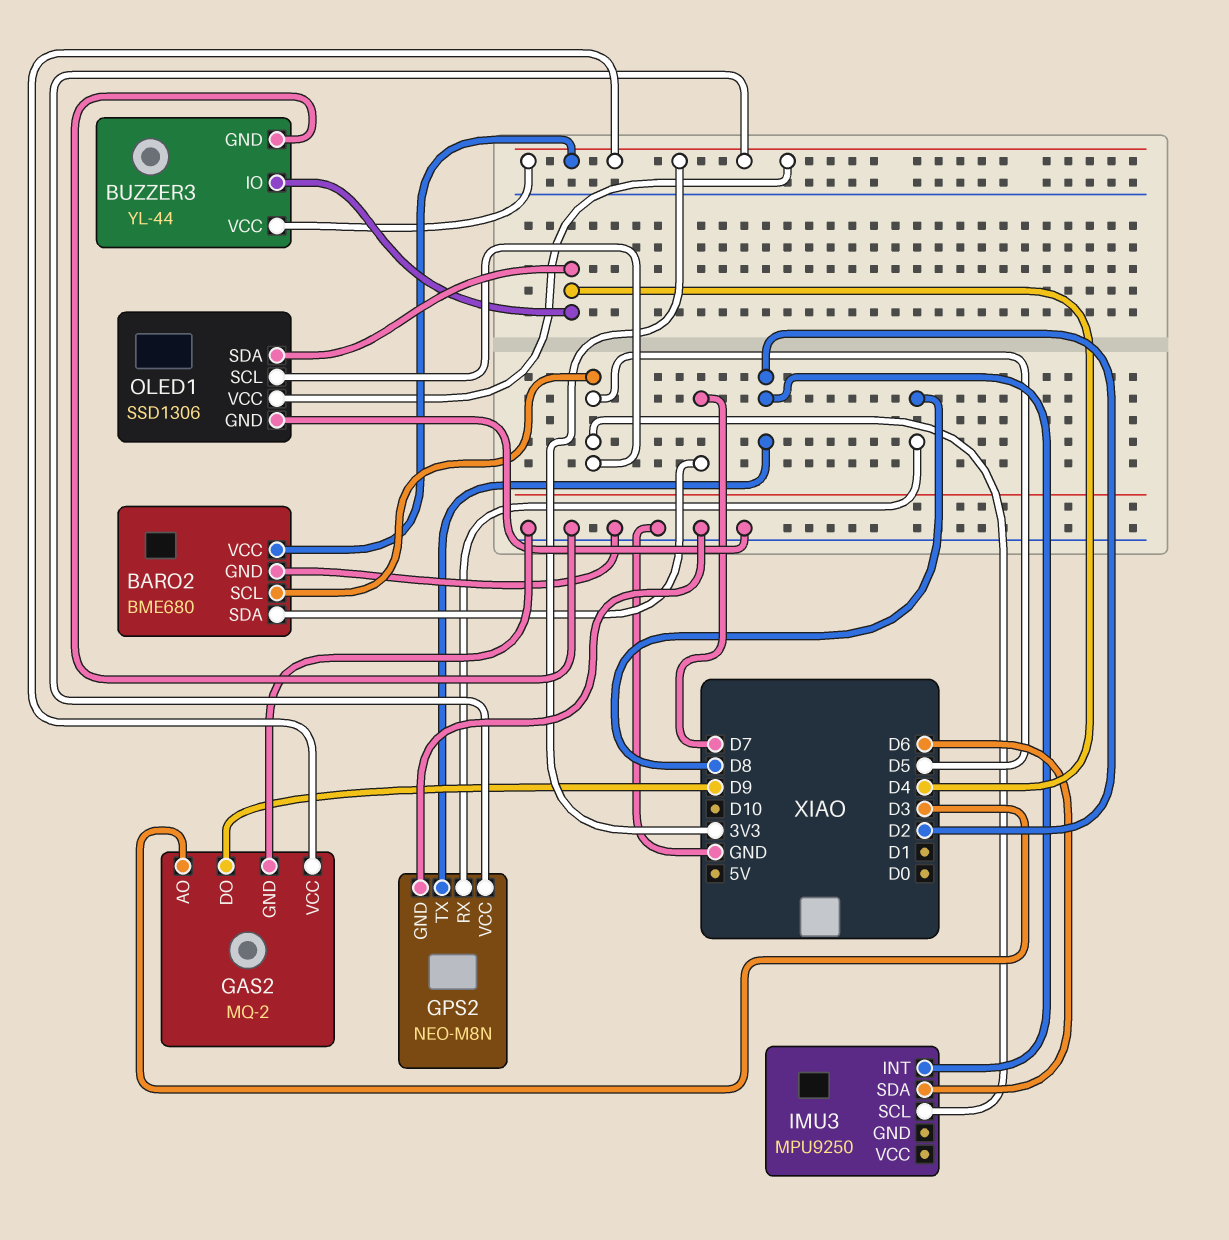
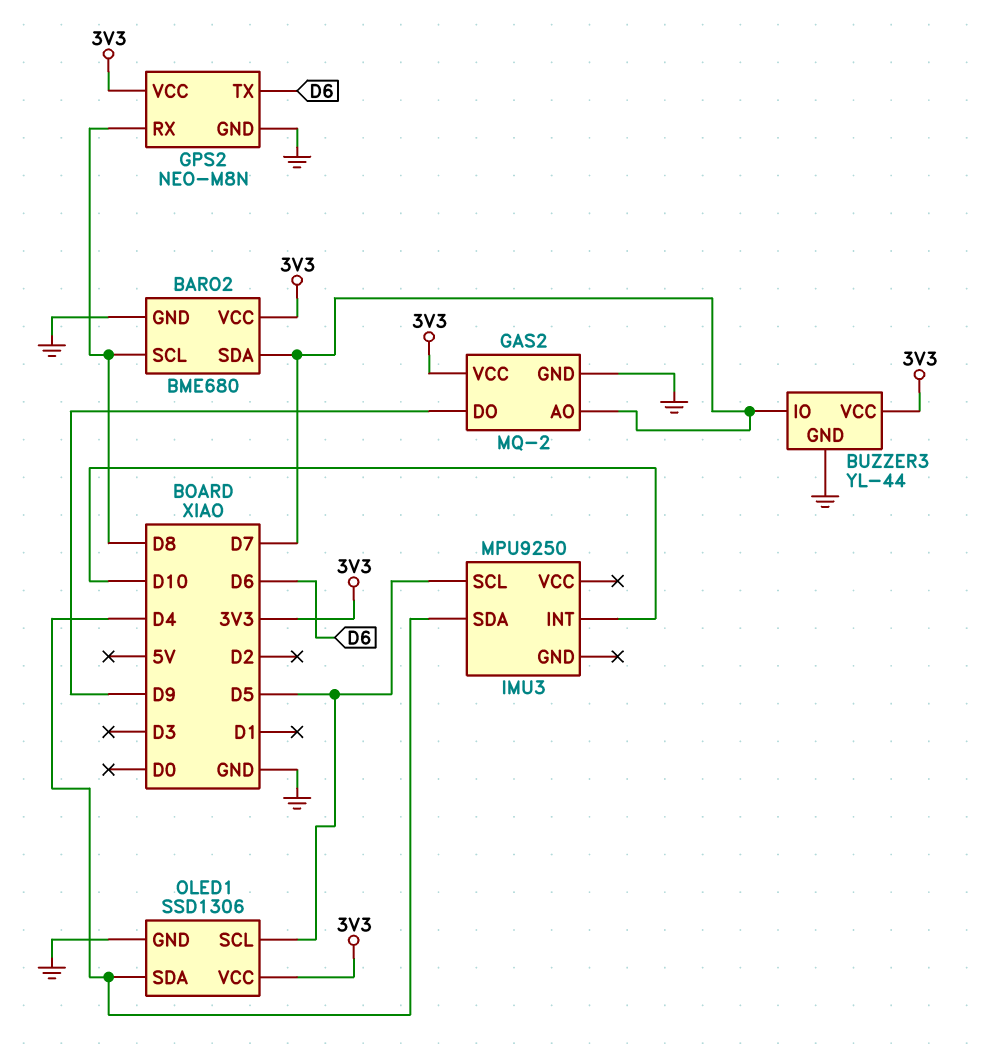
BARO2 pin SCL: D5 -> D8
BUZZER3 pin IO: D4 -> D7
GAS2 pin AO: D3 -> D7
GPS2 pin TX: D2 -> D6
IMU3 pin INT: D2 -> D10
IMU3 pin SDA: D6 -> D4

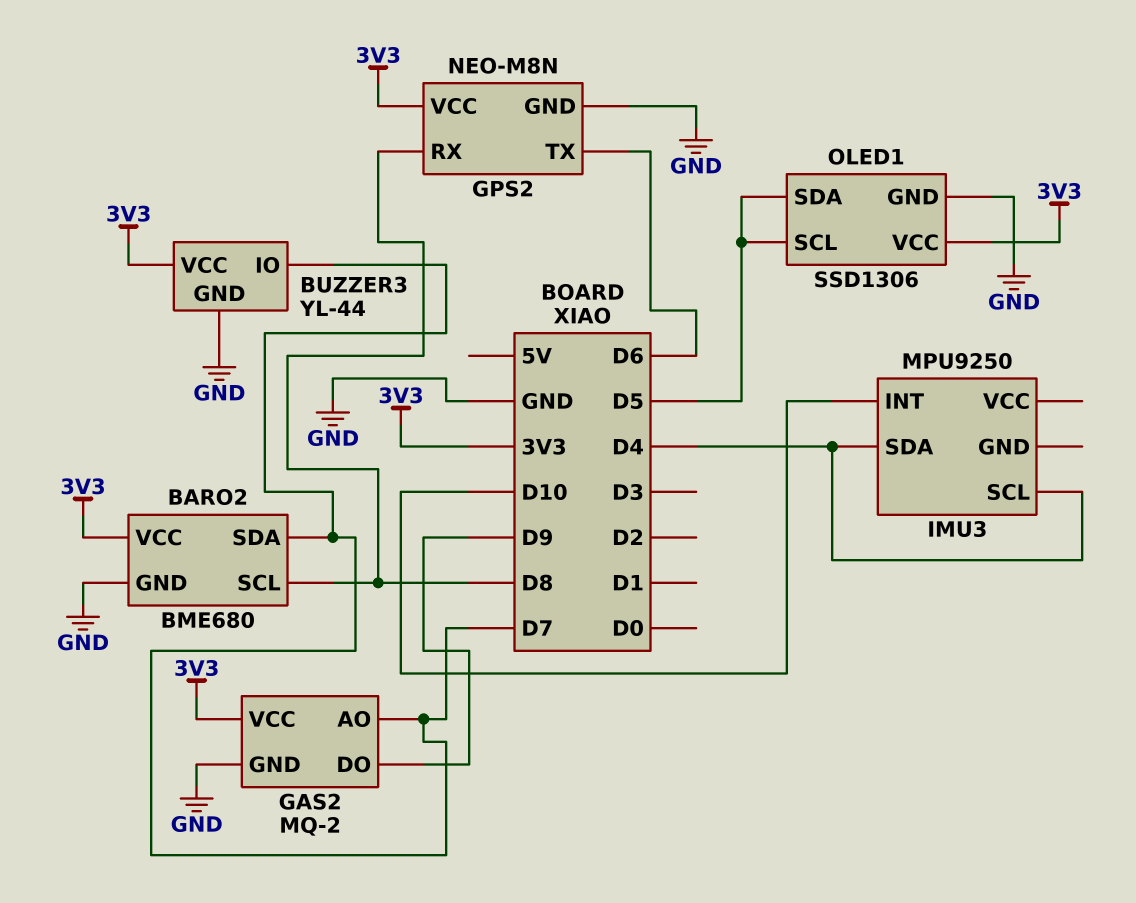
IMU3 pin SCL: D5 -> D4
OLED1 pin SDA: D4 -> D5

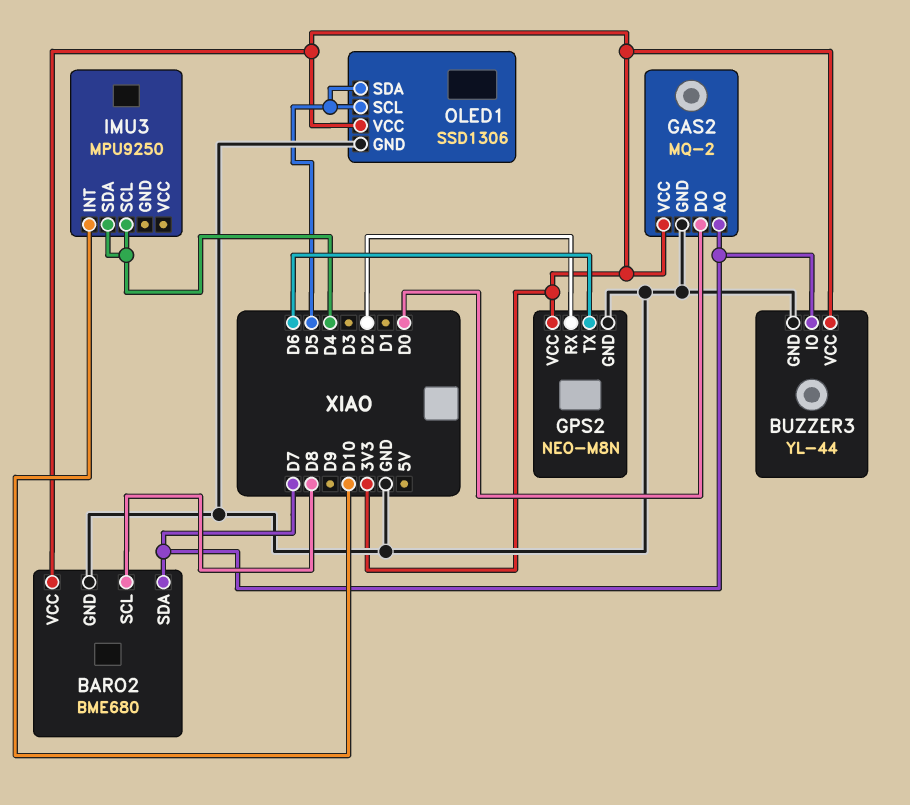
GAS2 pin DO: D9 -> D0
GPS2 pin RX: D8 -> D2

